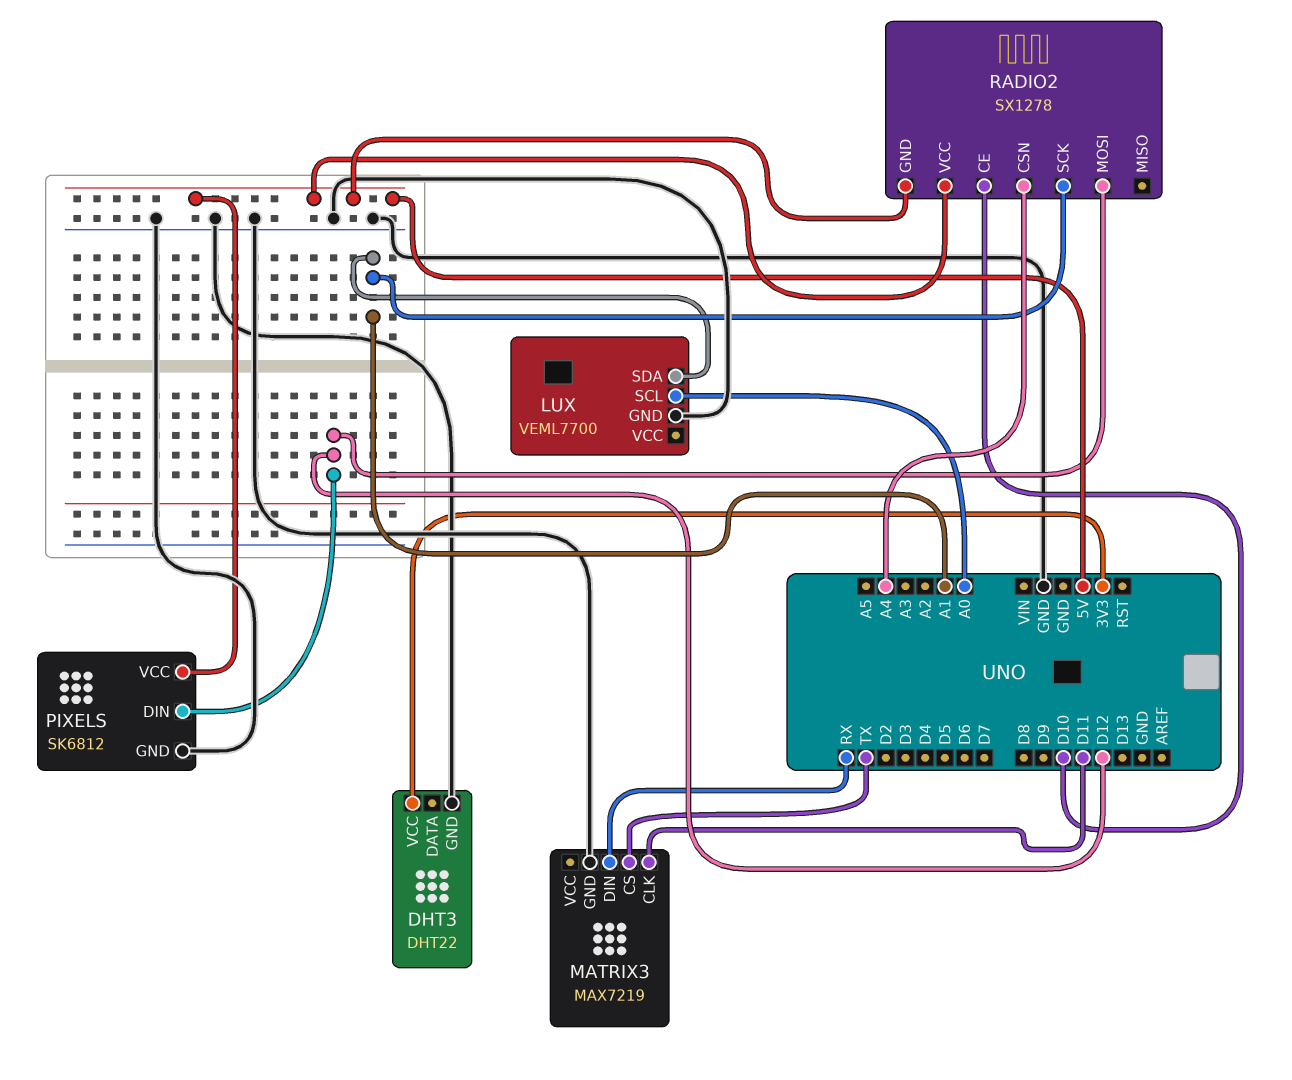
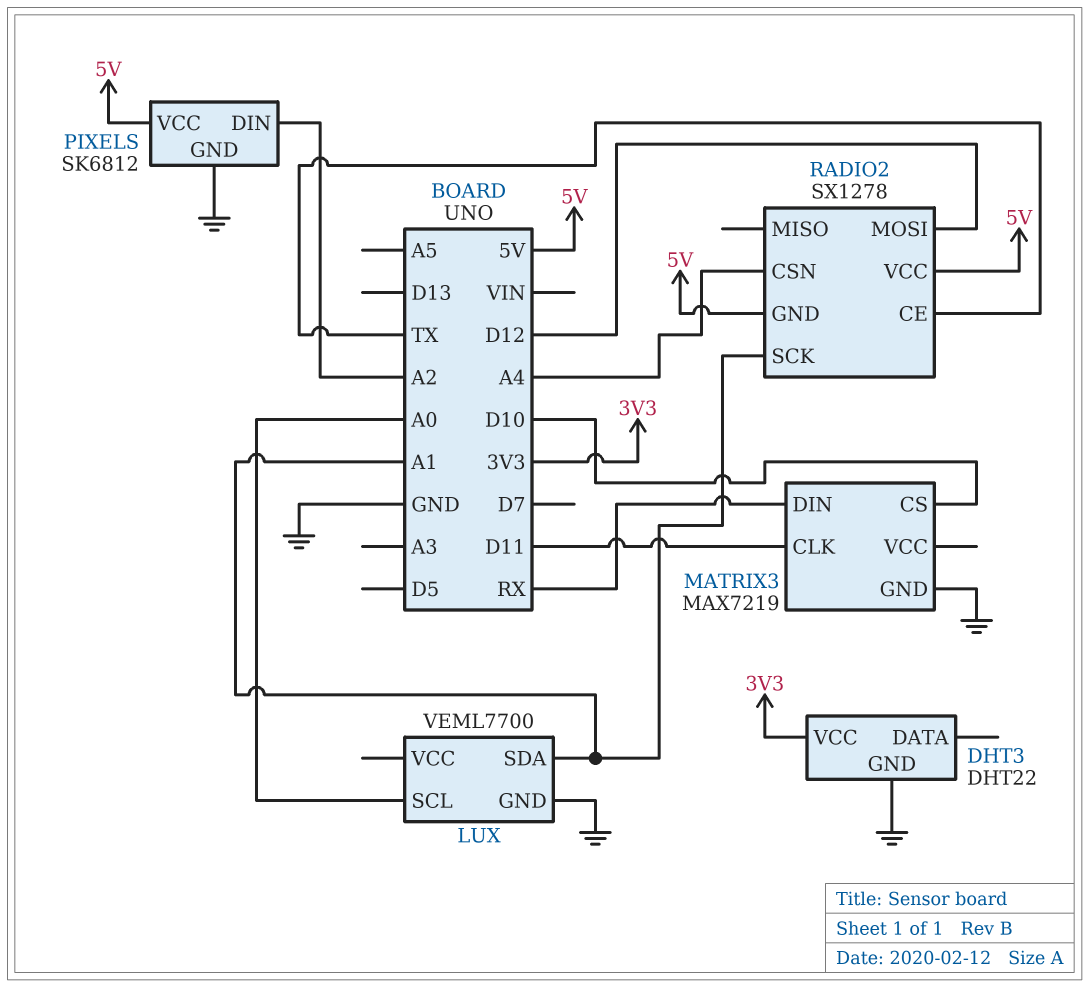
MATRIX3 pin CS: TX -> D10
PIXELS pin DIN: D12 -> A2
RADIO2 pin CE: D10 -> TX

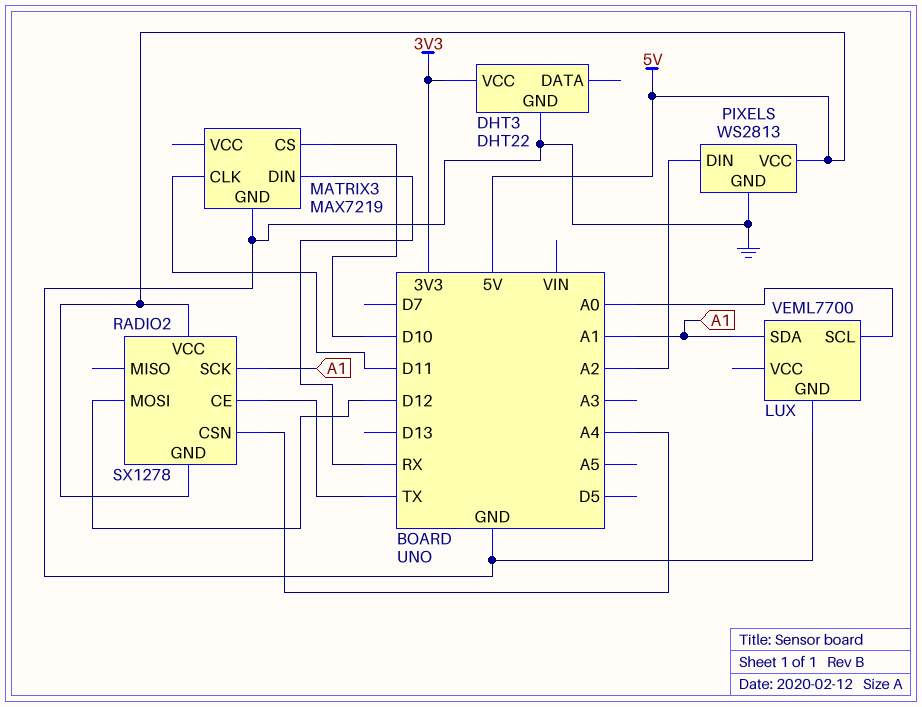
PIXELS: SK6812 -> WS2813

